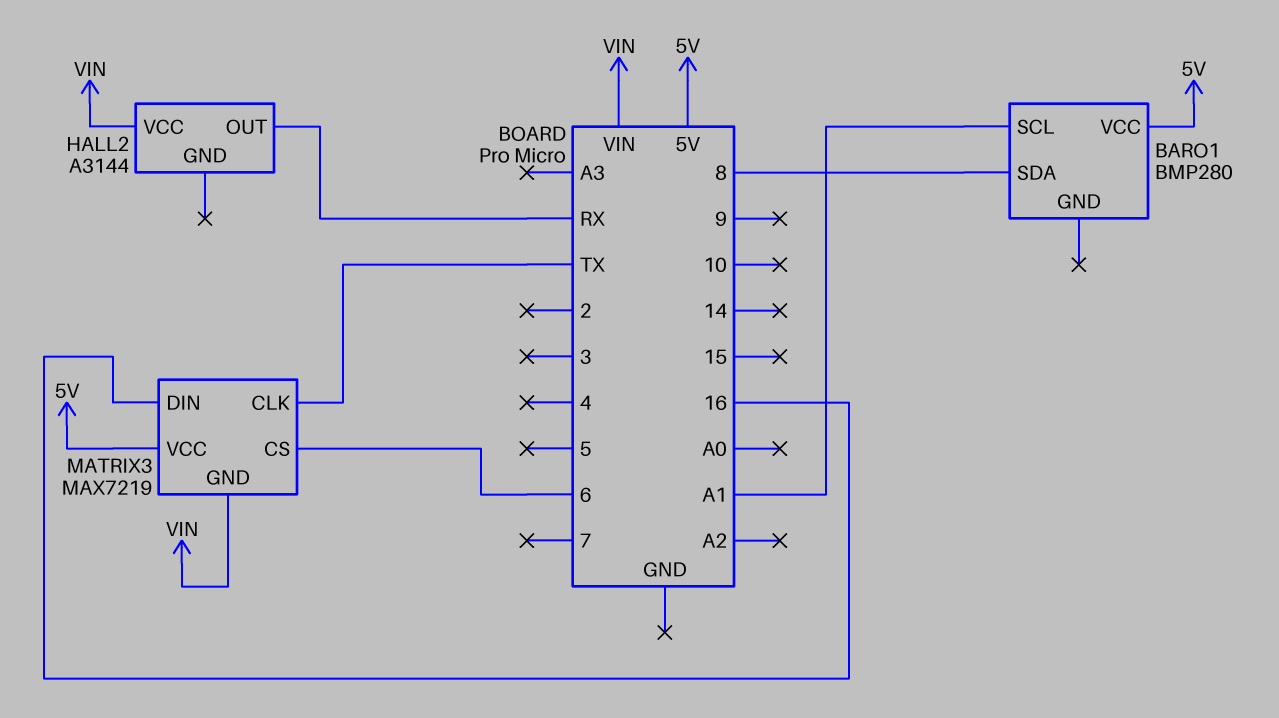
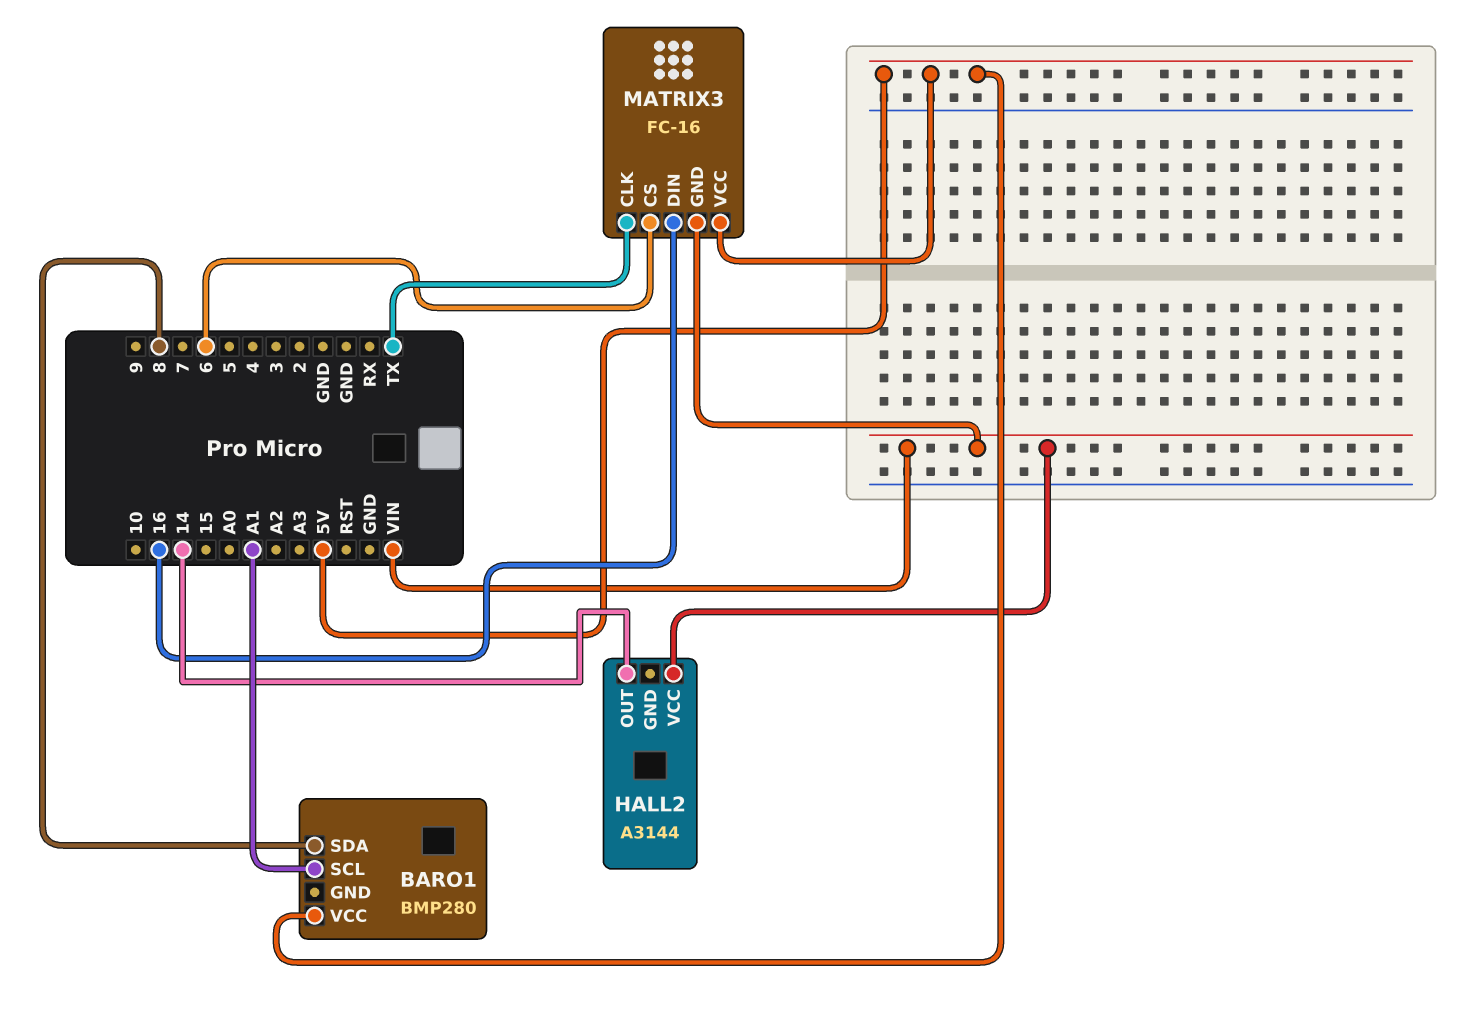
HALL2 pin OUT: RX -> 14
MATRIX3: MAX7219 -> FC-16

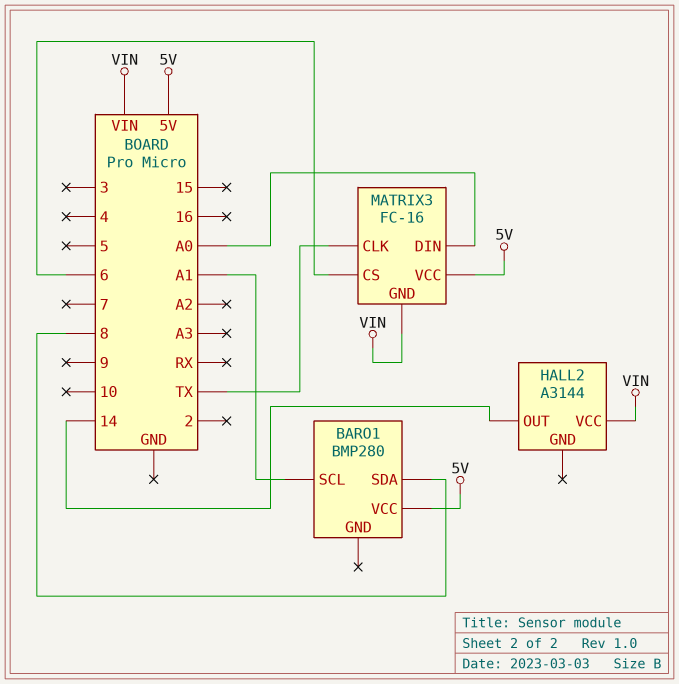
MATRIX3 pin DIN: 16 -> A0

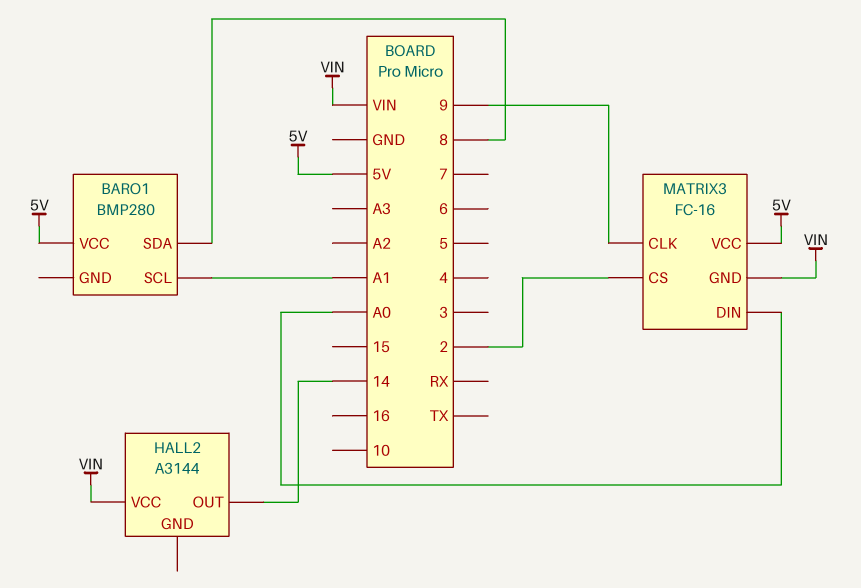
MATRIX3 pin CLK: TX -> 9
MATRIX3 pin CS: 6 -> 2

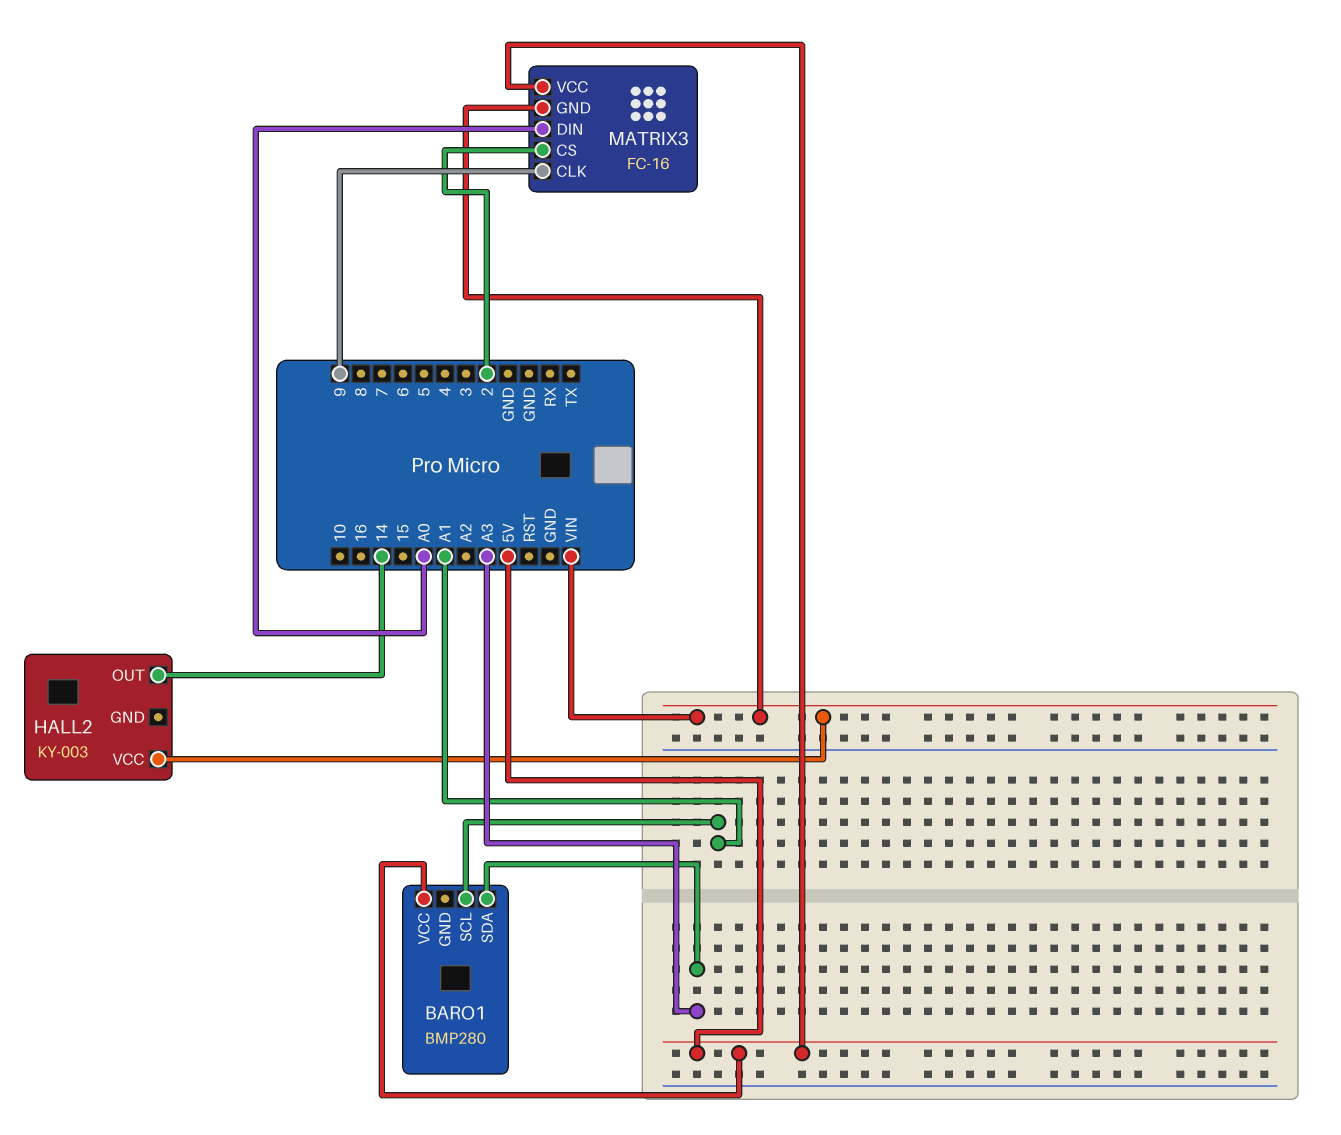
BARO1 pin SDA: 8 -> A3
HALL2: A3144 -> KY-003

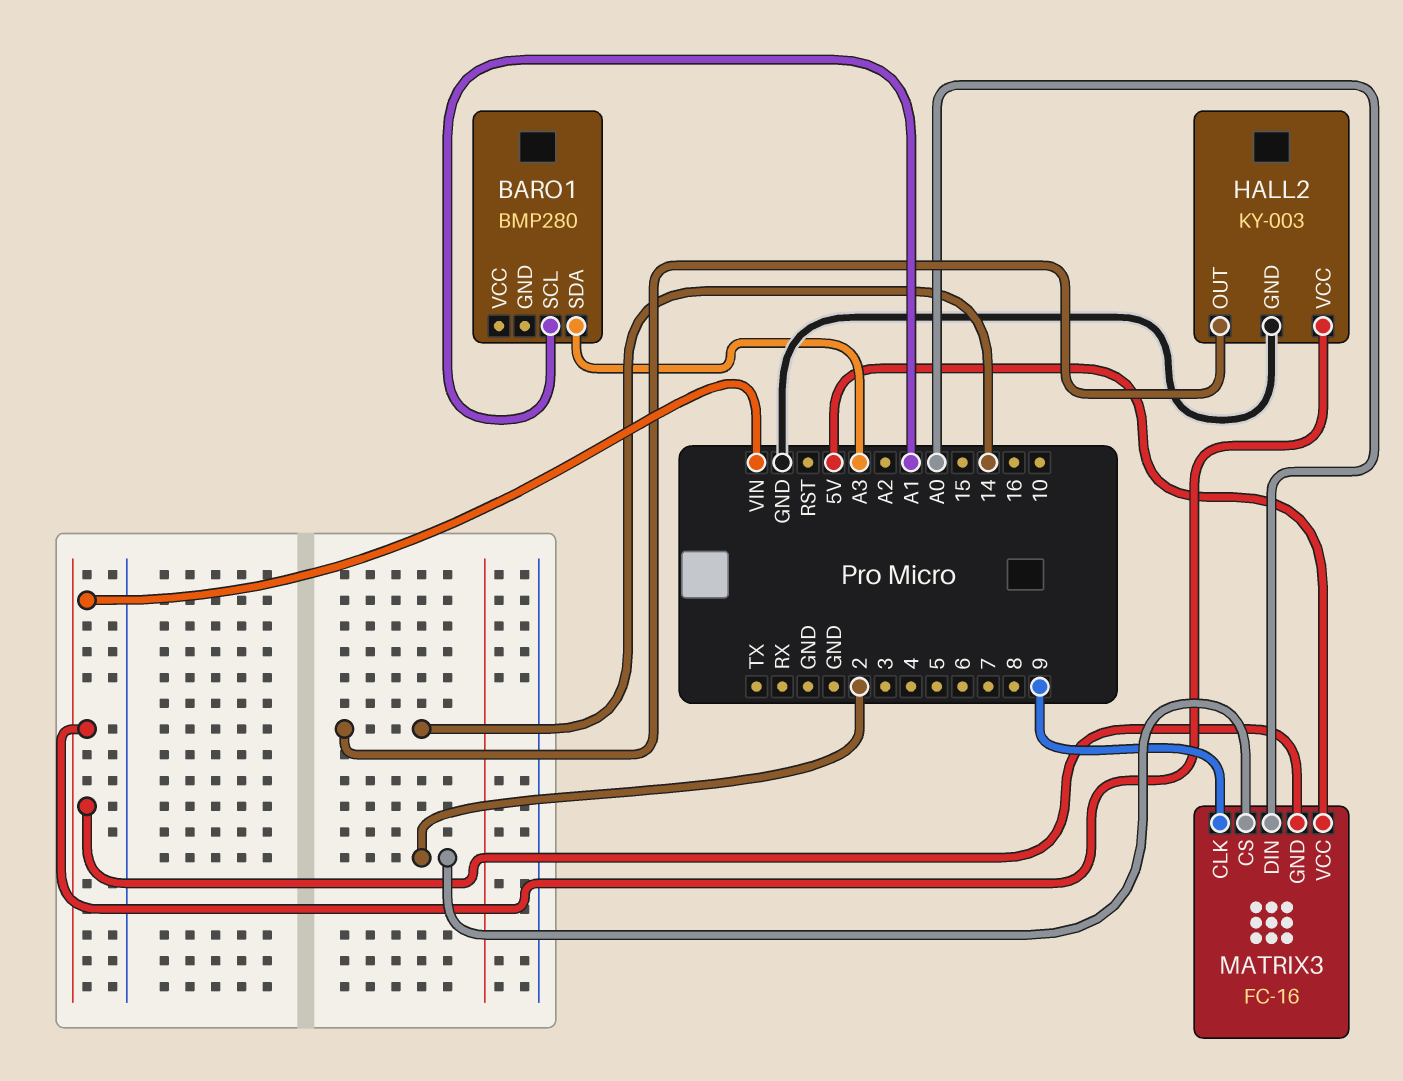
BARO1 pin VCC: 5V -> none
HALL2 pin GND: none -> GND

